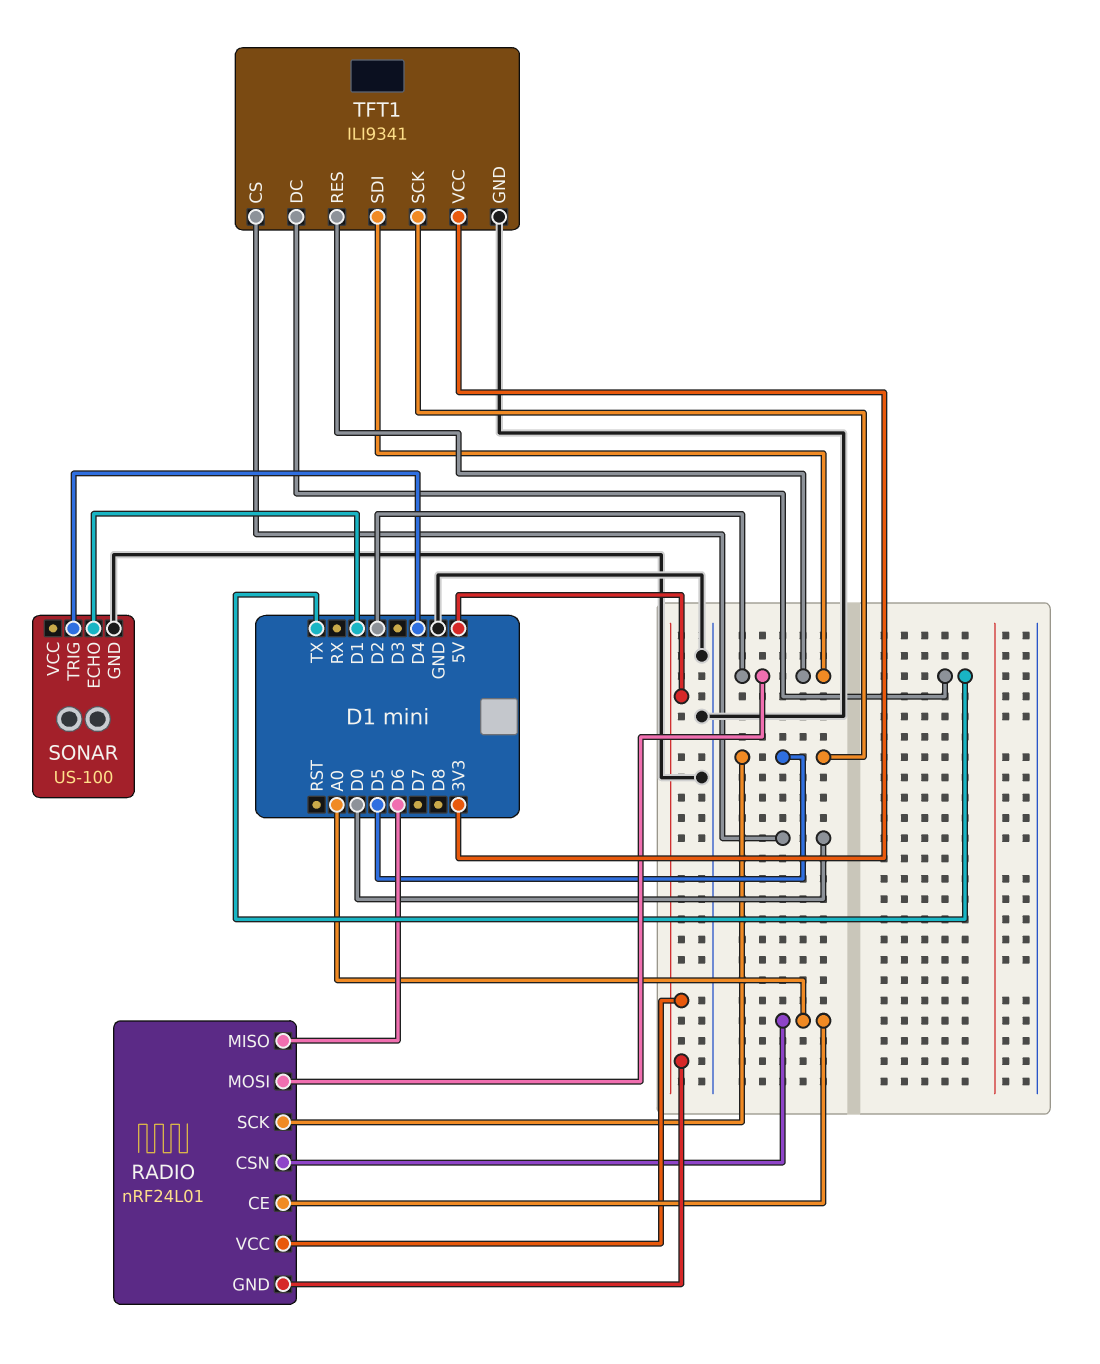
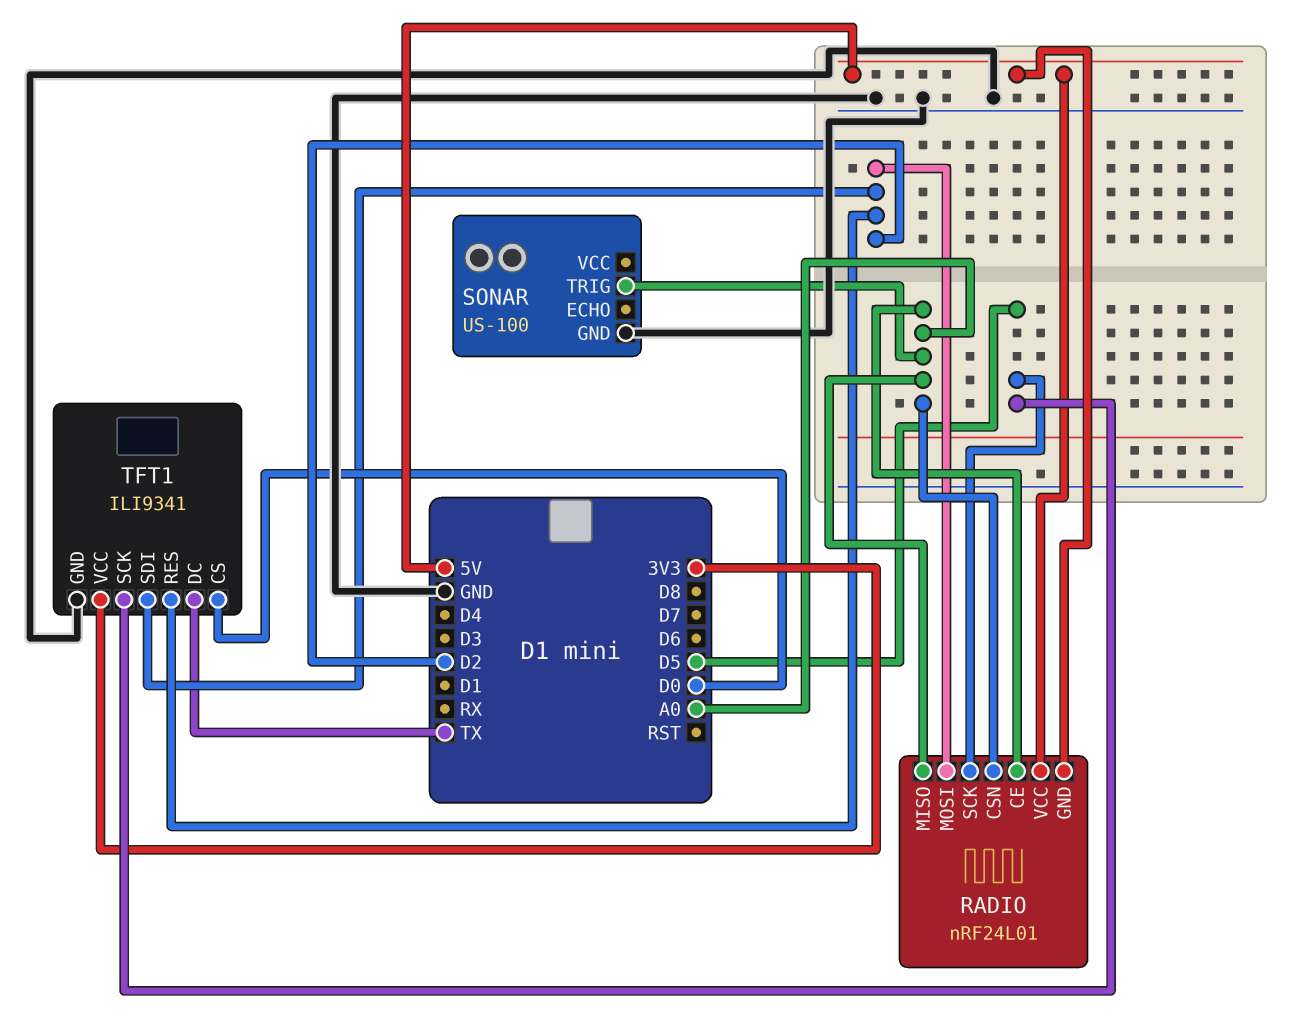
RADIO pin MISO: D6 -> A0
SONAR pin ECHO: D1 -> none
SONAR pin TRIG: D4 -> A0

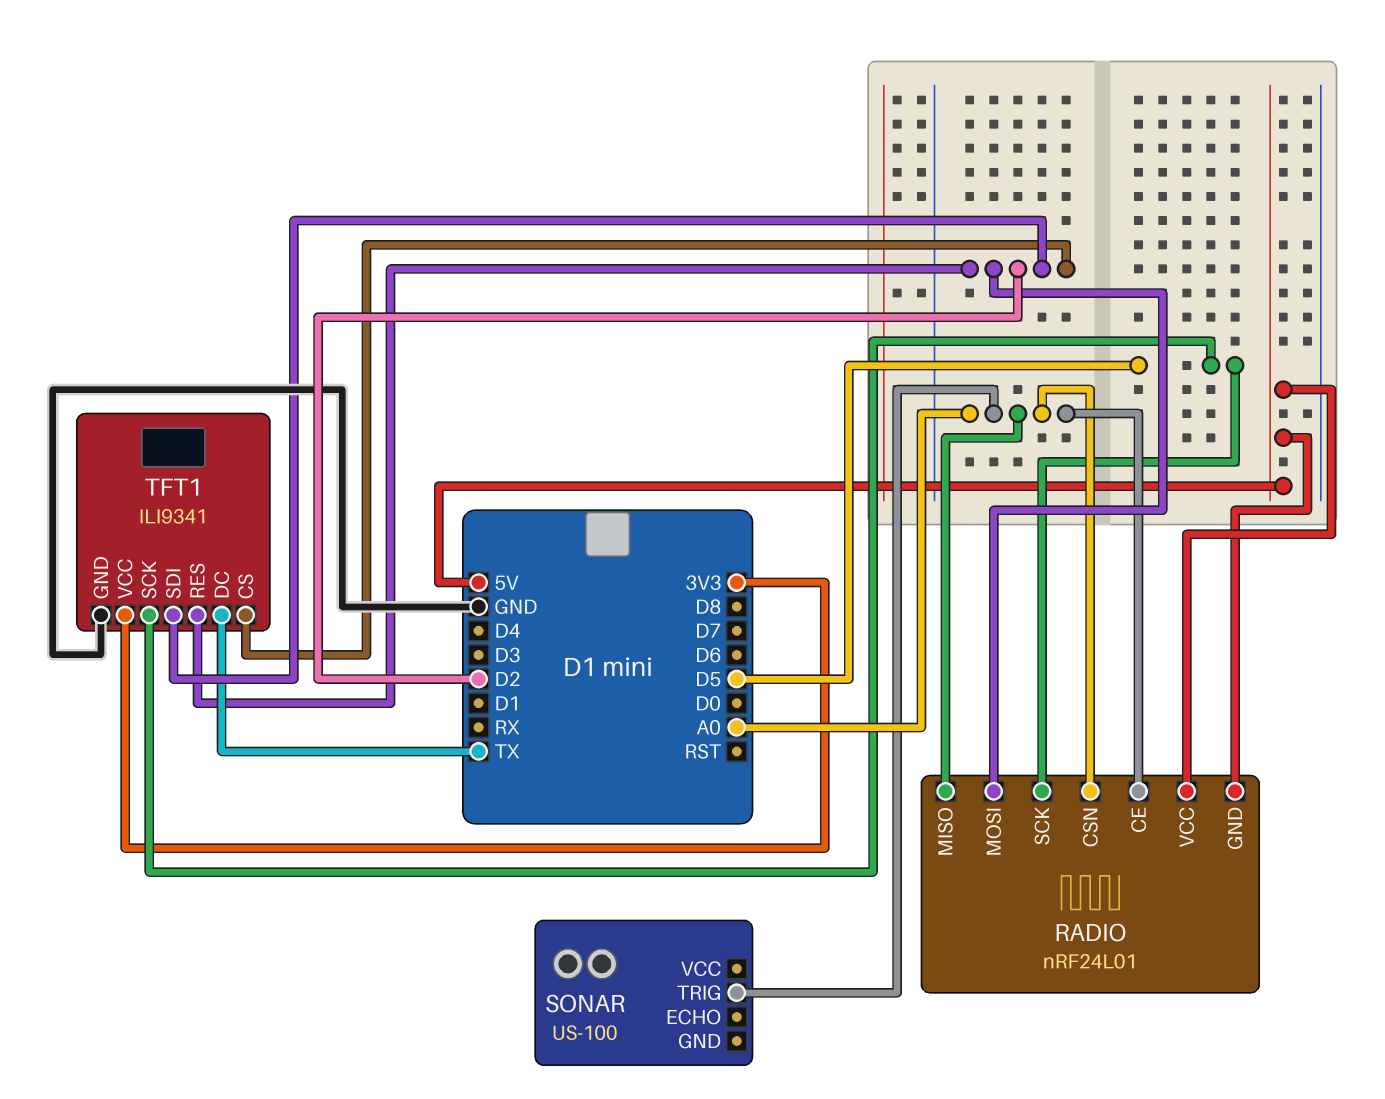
SONAR pin GND: GND -> none
TFT1 pin CS: D0 -> D2

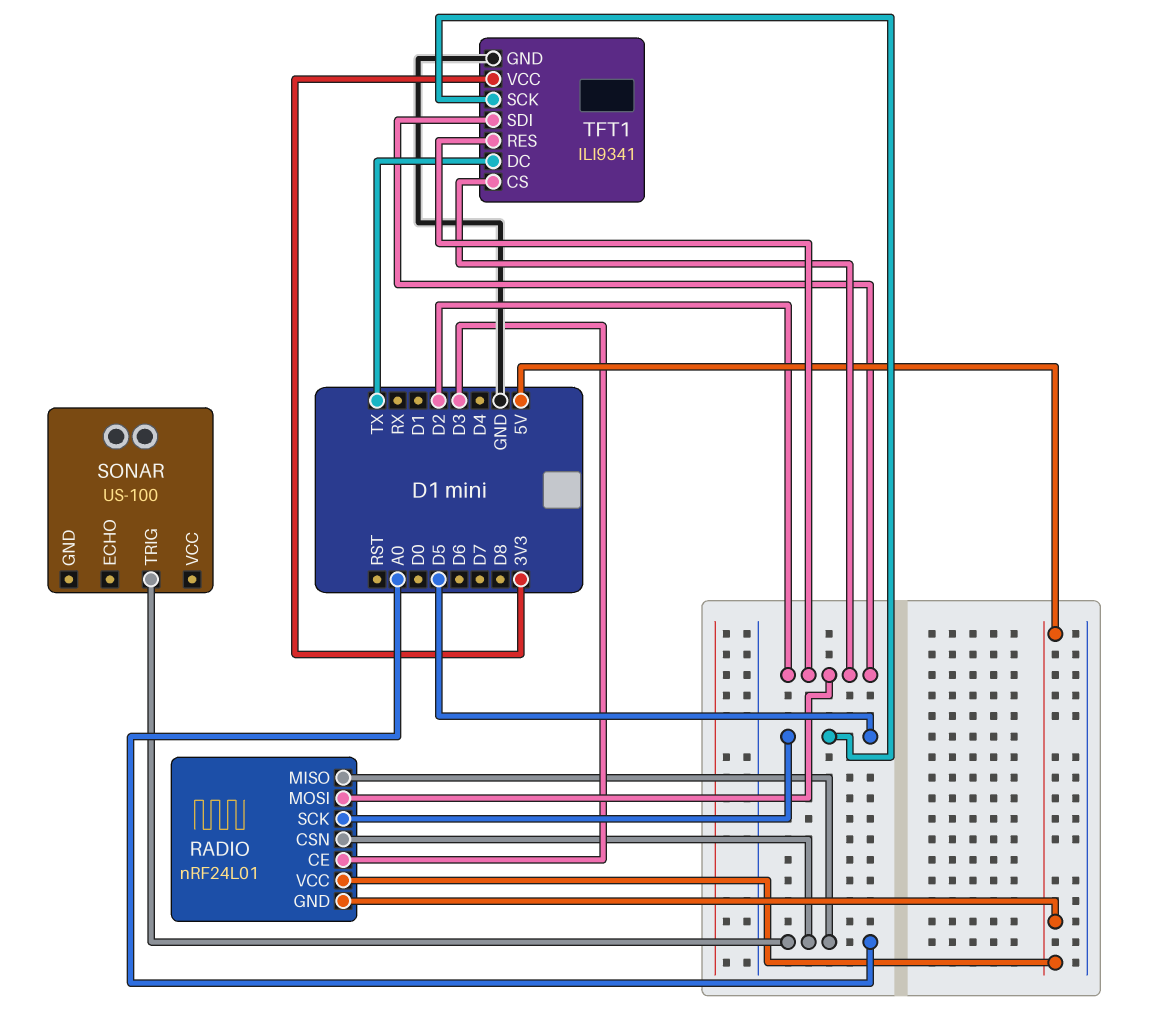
RADIO pin CE: A0 -> D3

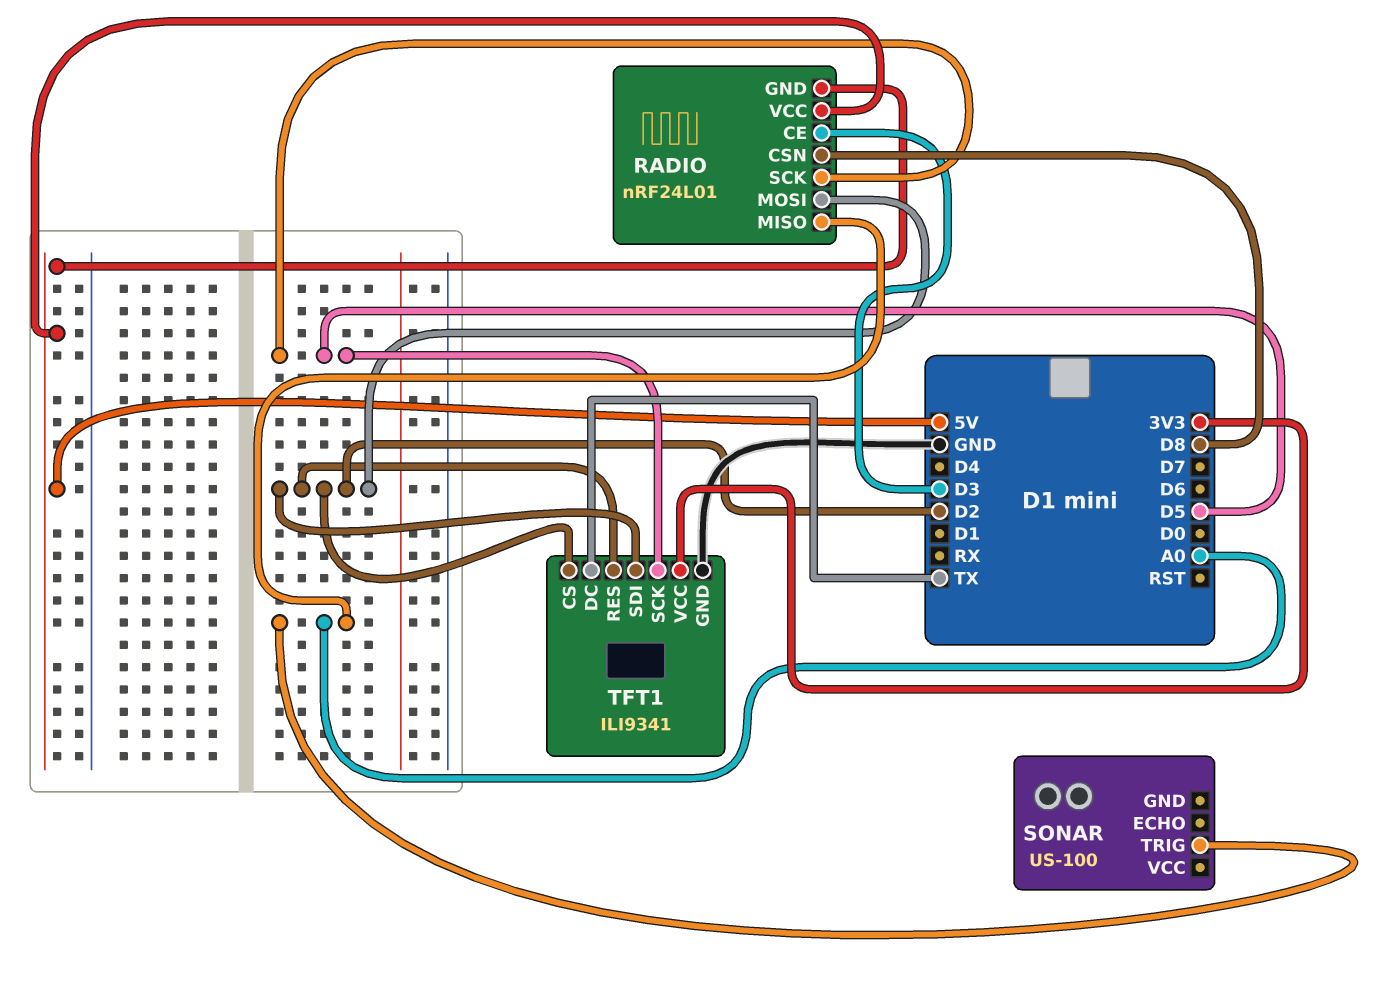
RADIO pin CSN: A0 -> D8

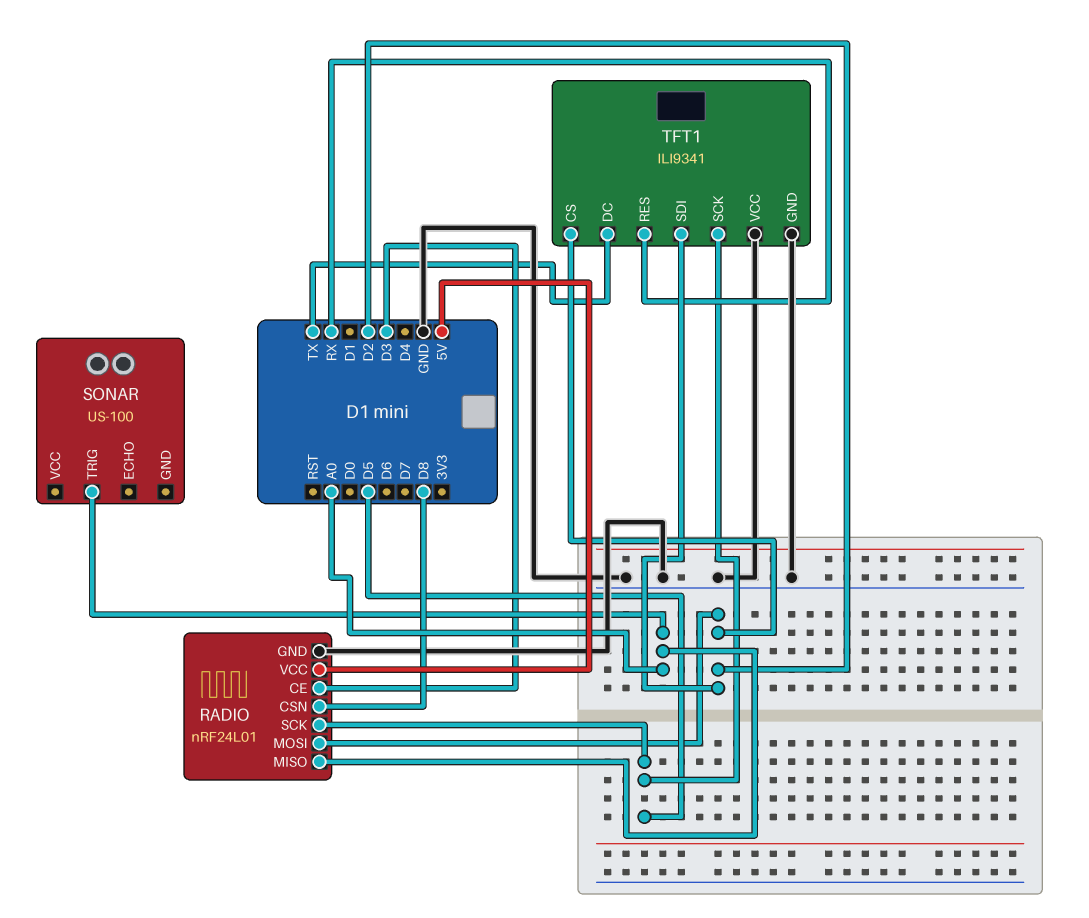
RADIO pin GND: 5V -> GND
TFT1 pin RES: D2 -> RX
TFT1 pin VCC: 3V3 -> GND

